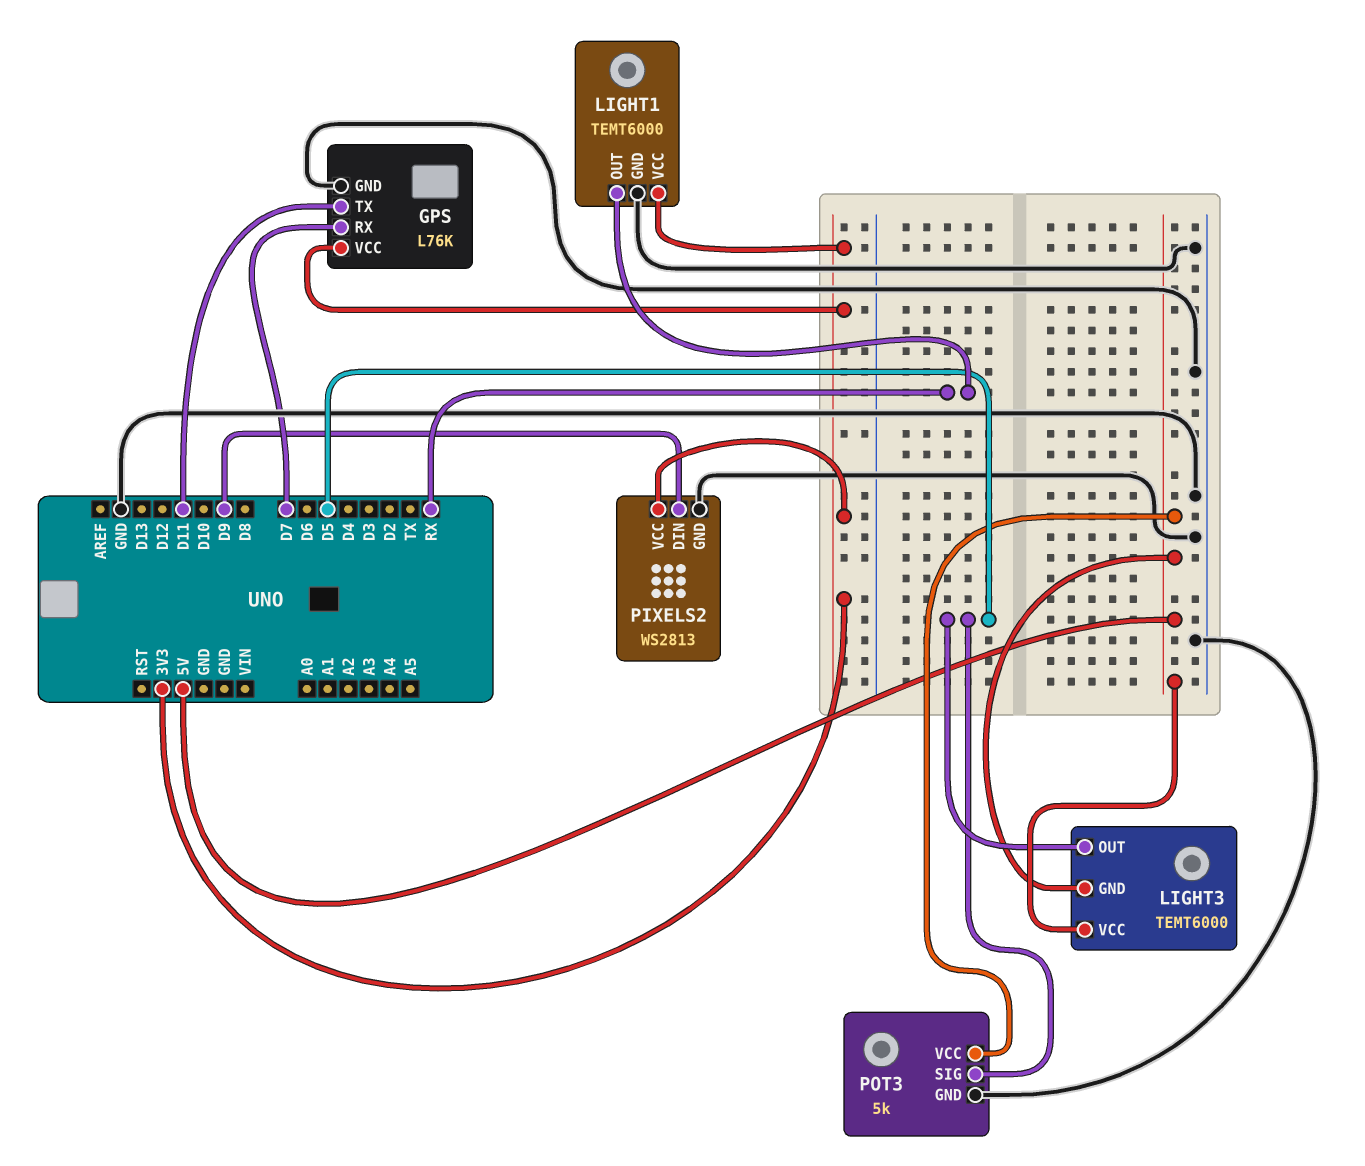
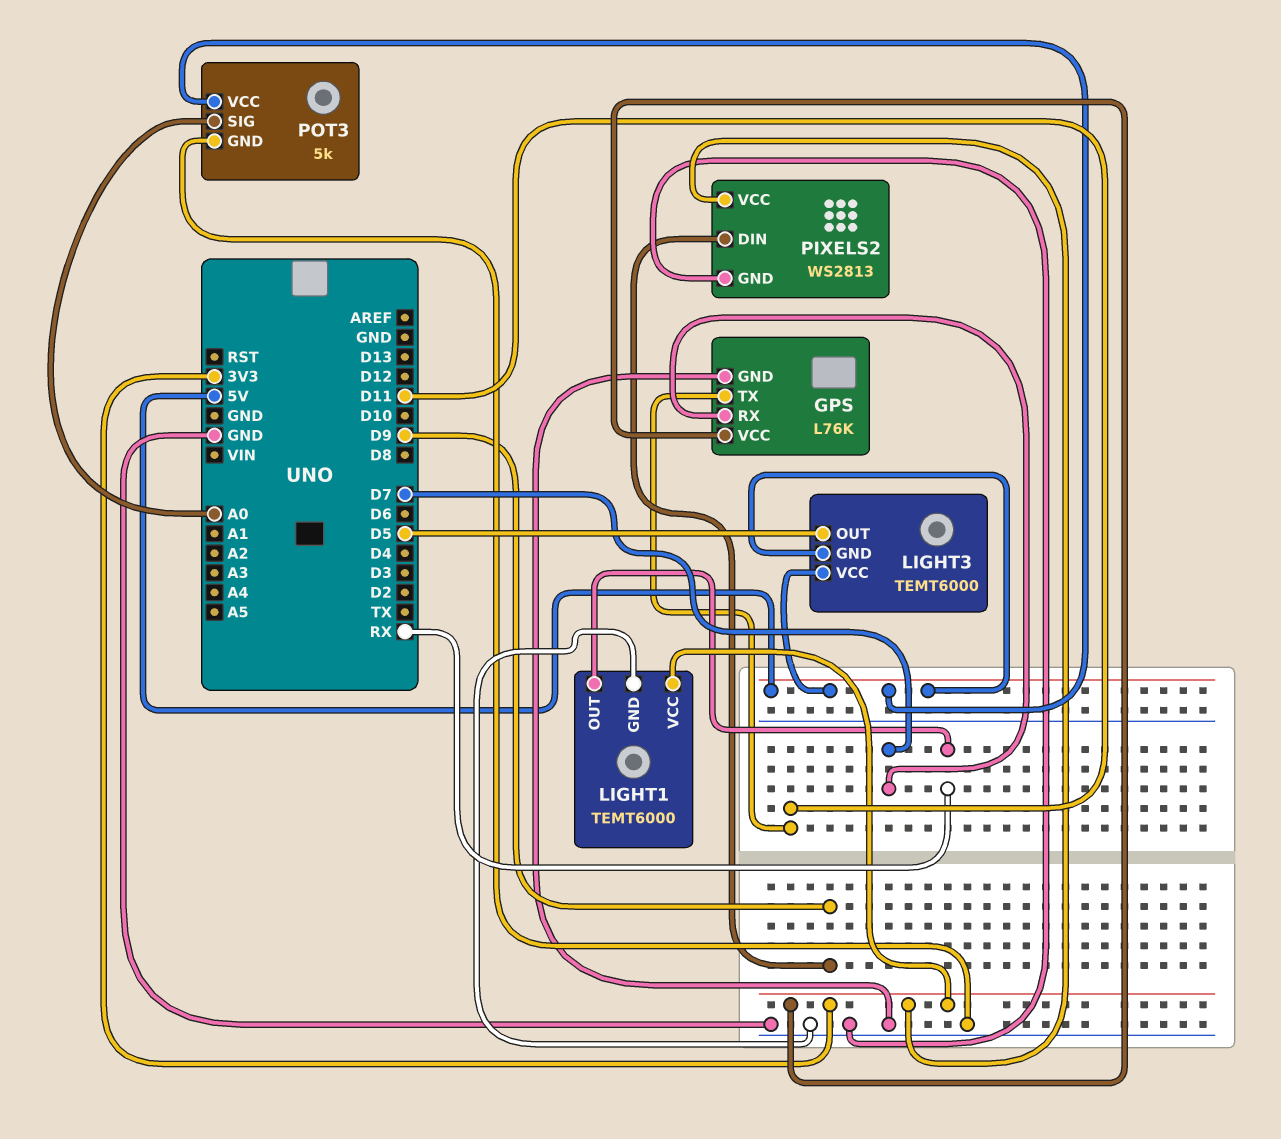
POT3 pin SIG: D5 -> A0

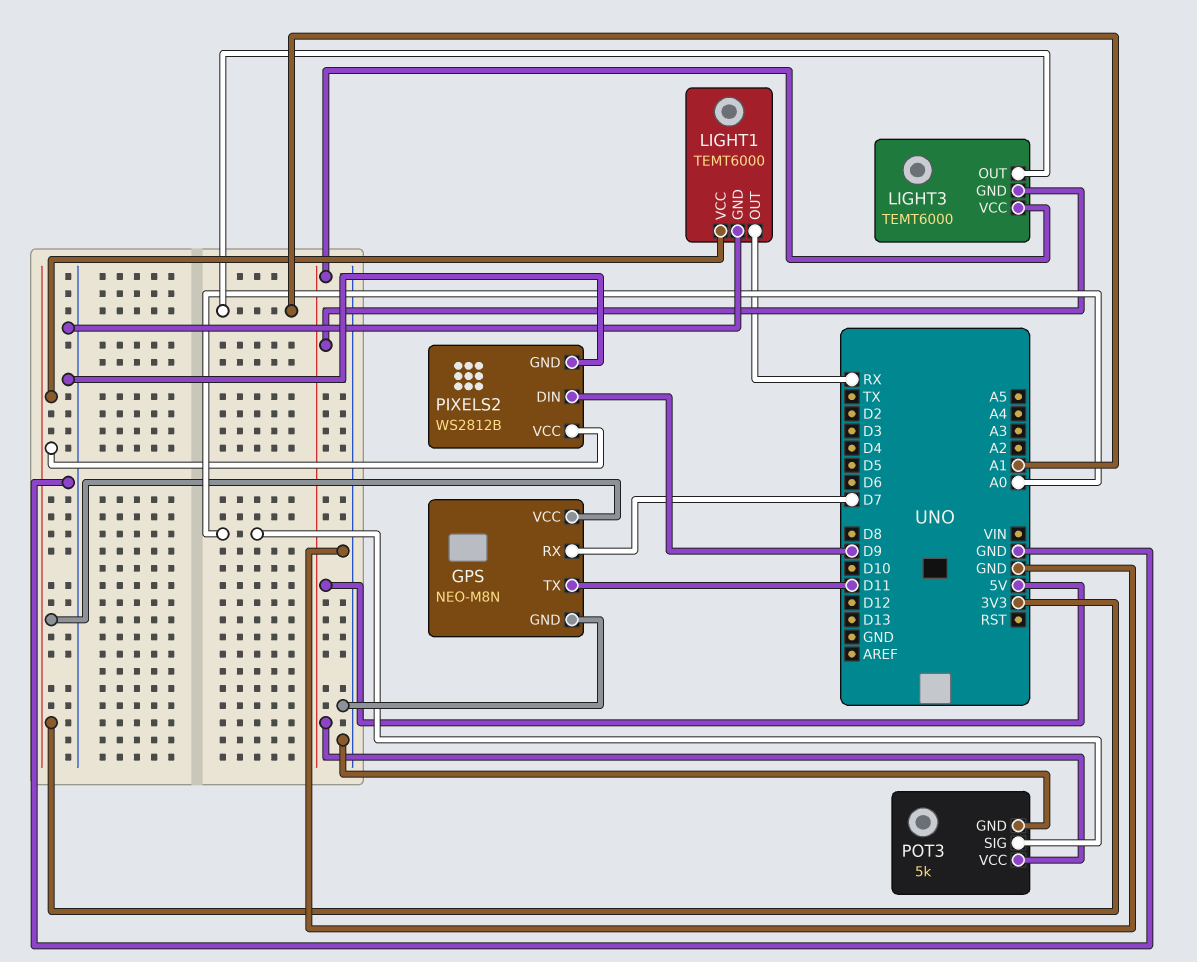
GPS: L76K -> NEO-M8N
LIGHT3 pin OUT: D5 -> A1
PIXELS2: WS2813 -> WS2812B

